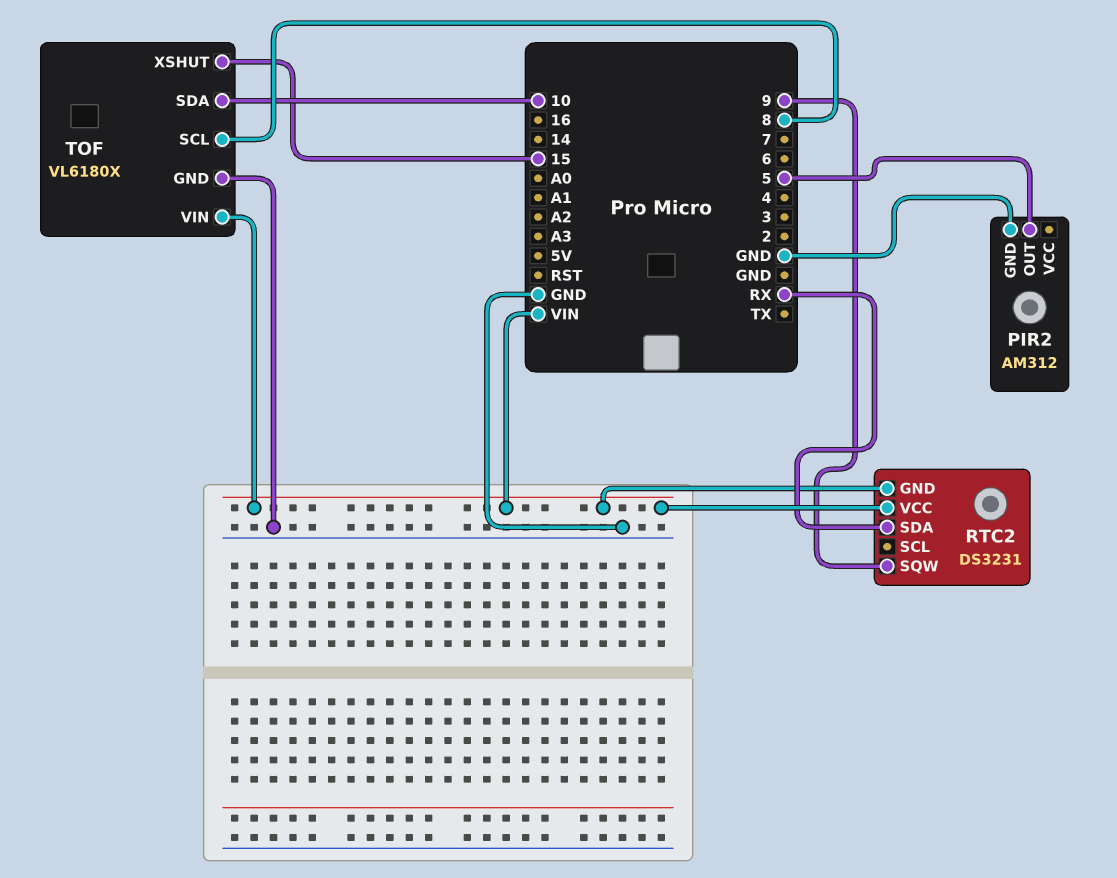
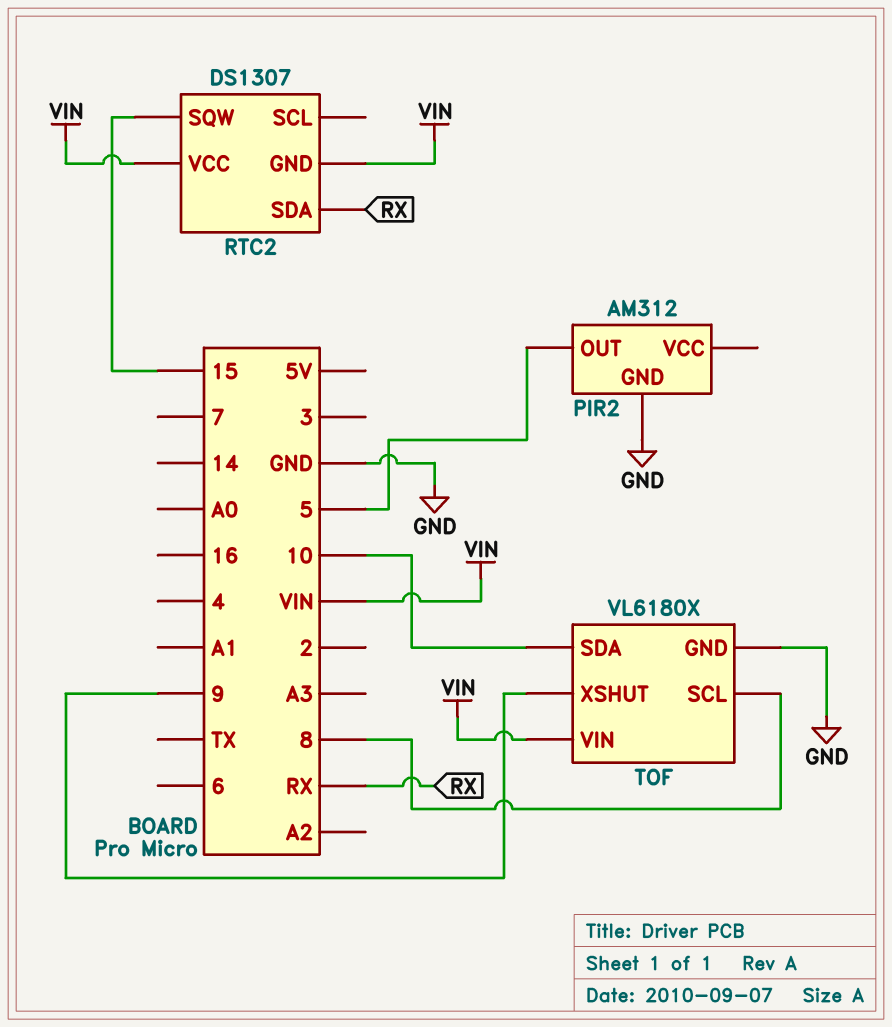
RTC2: DS3231 -> DS1307
RTC2 pin SQW: 9 -> 15
TOF pin XSHUT: 15 -> 9

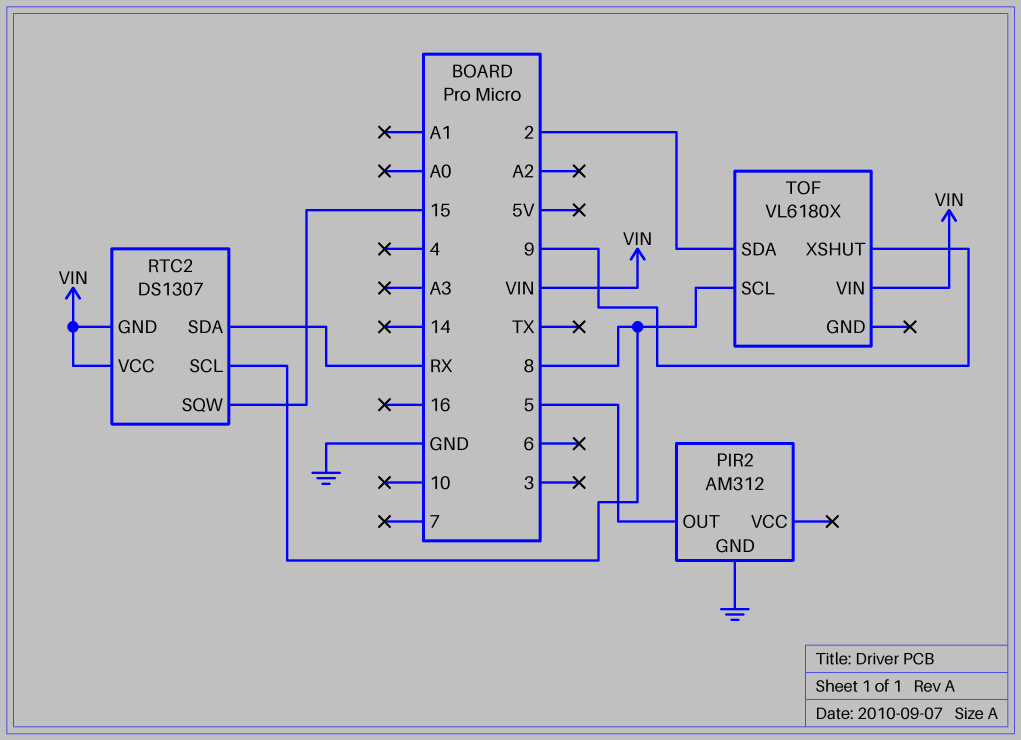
RTC2 pin SCL: none -> 8
TOF pin GND: GND -> none
TOF pin SDA: 10 -> 2

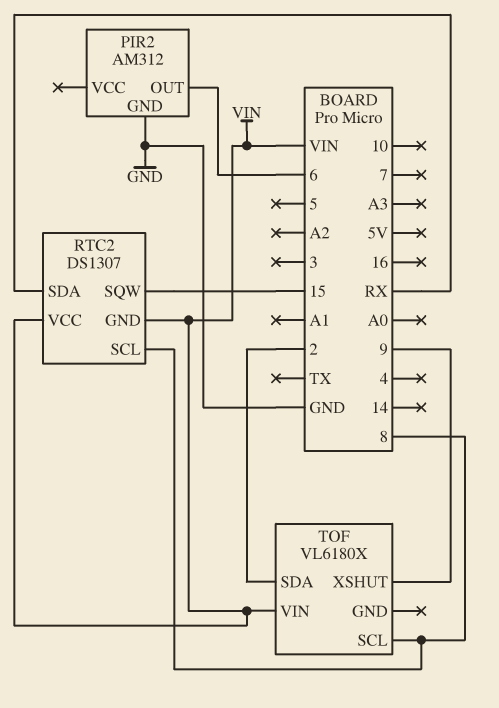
PIR2 pin OUT: 5 -> 6

